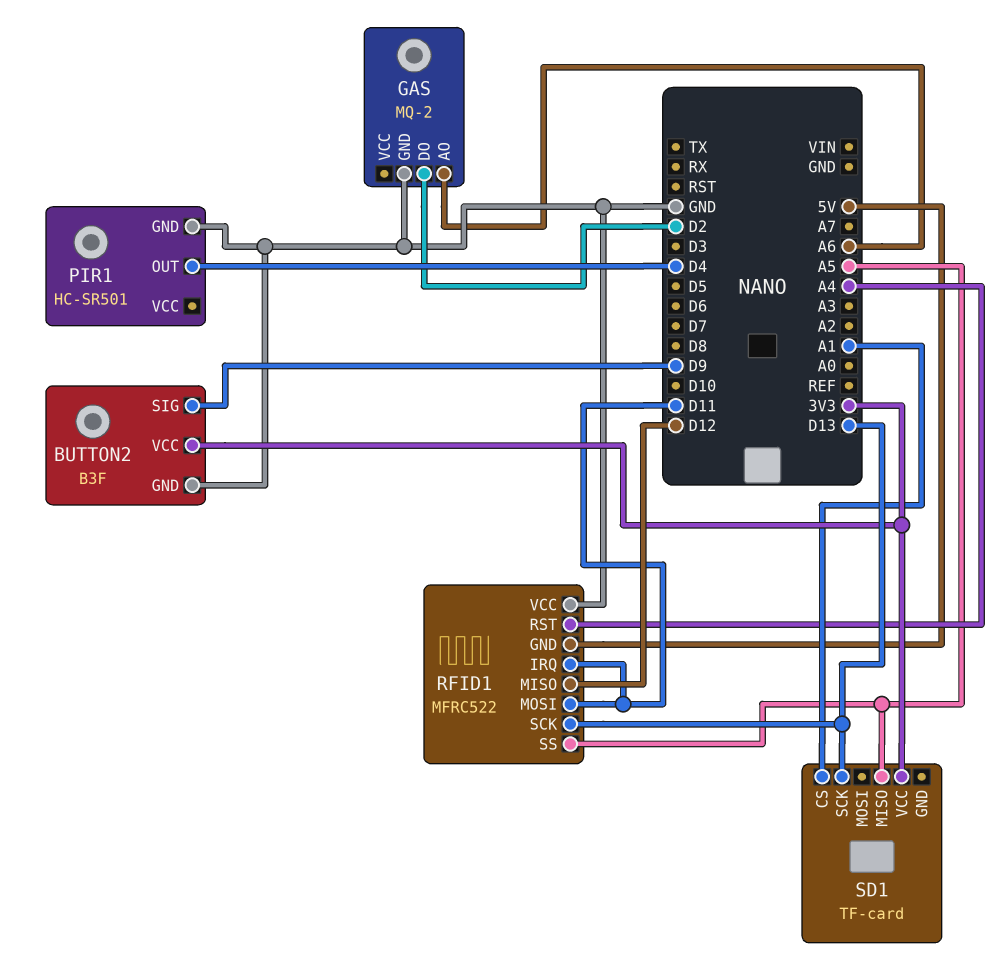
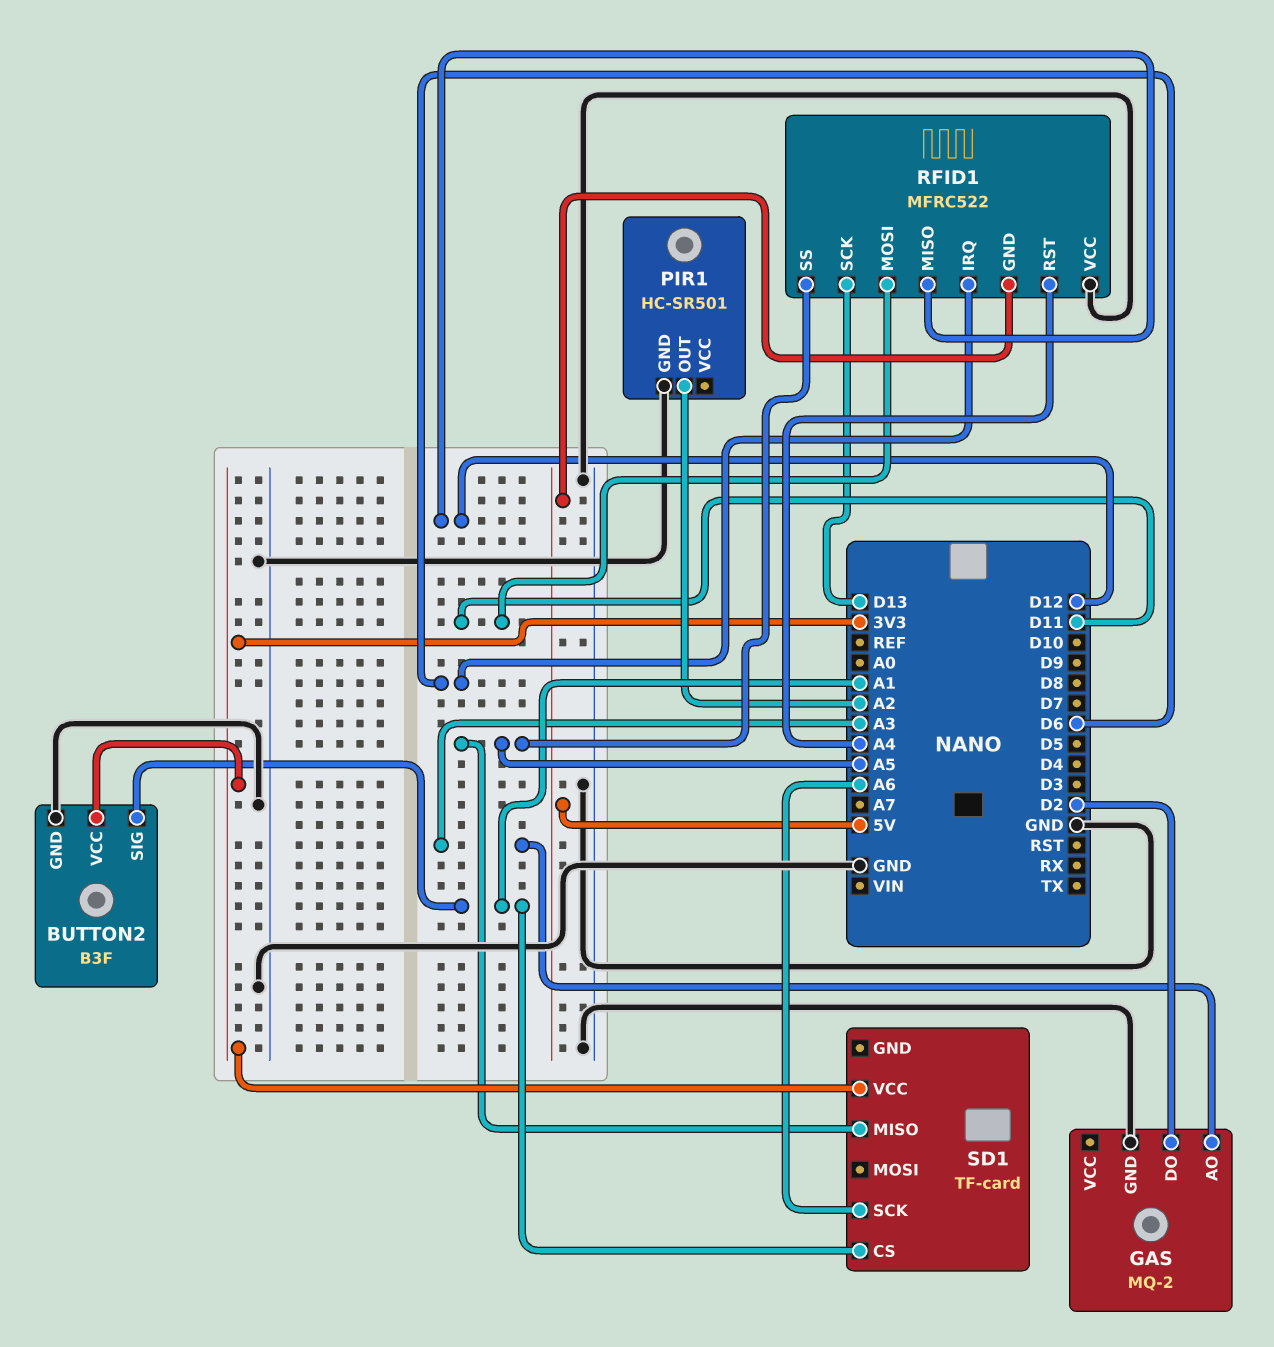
BUTTON2 pin SIG: D9 -> A1
GAS pin AO: A6 -> A3
PIR1 pin OUT: D4 -> A2
RFID1 pin IRQ: D11 -> D6
SD1 pin SCK: D13 -> A6

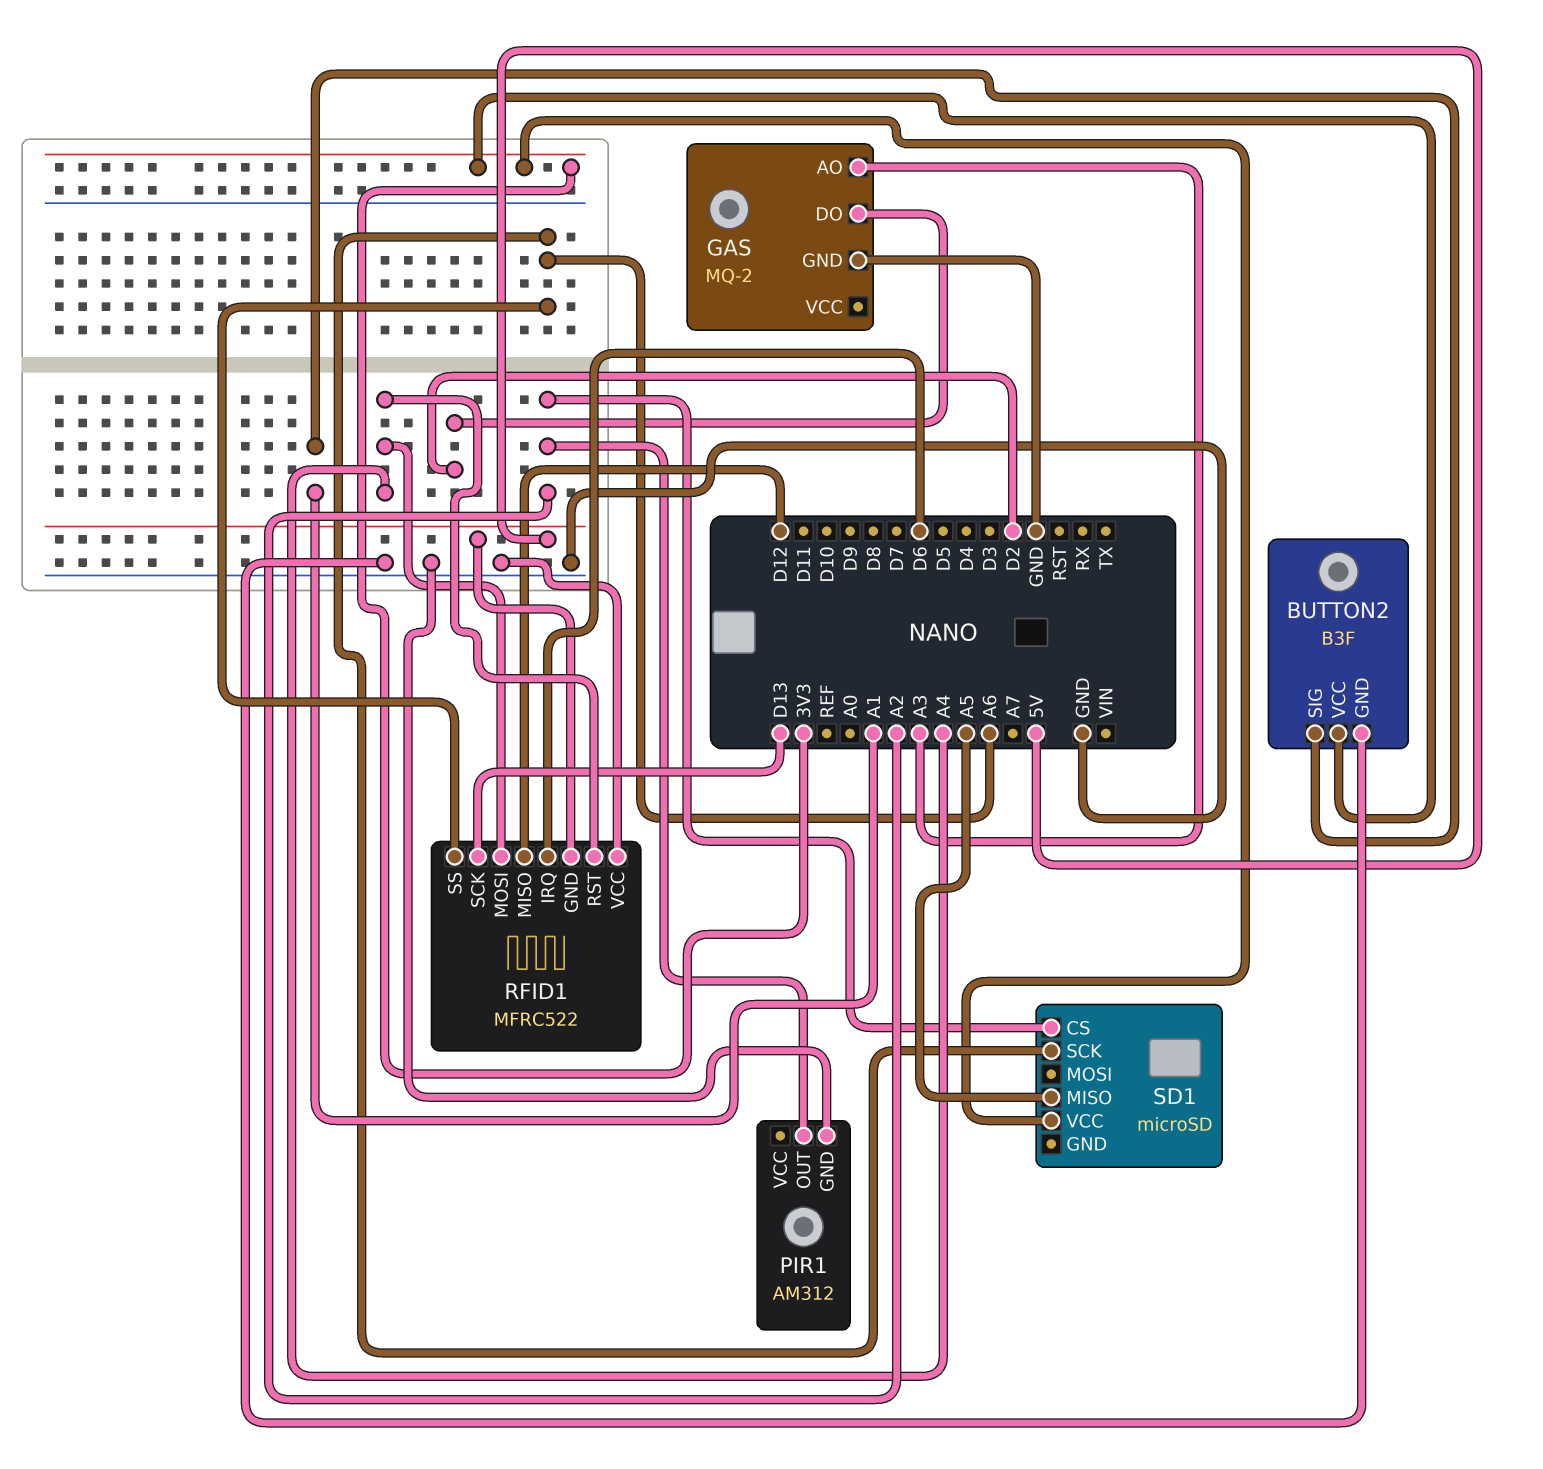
PIR1: HC-SR501 -> AM312
RFID1 pin MOSI: D11 -> A4
RFID1 pin SS: A5 -> A6
SD1: TF-card -> microSD
SD1 pin CS: A1 -> A2

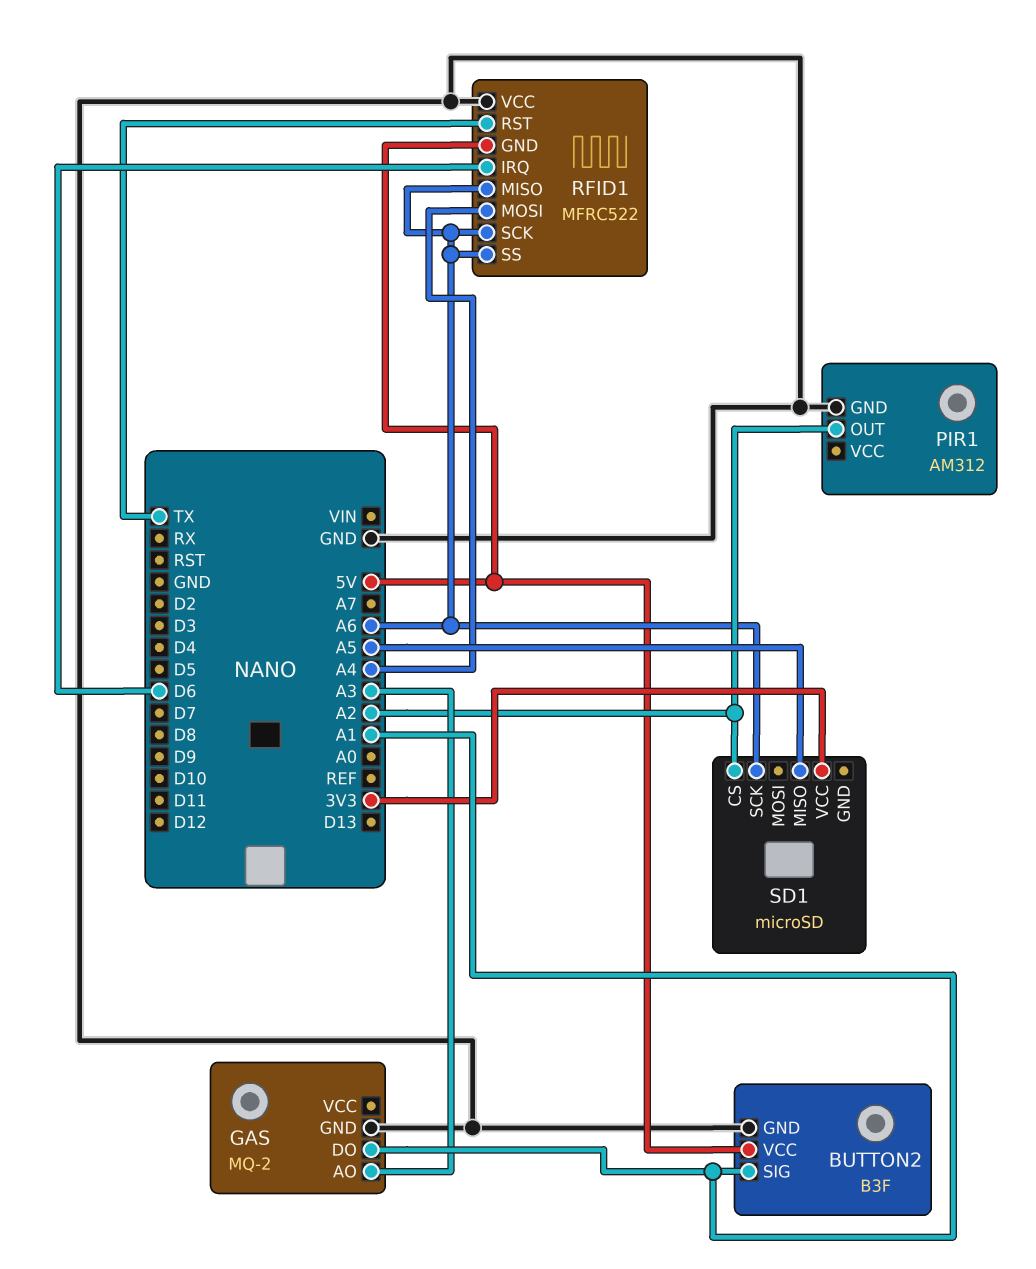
BUTTON2 pin VCC: 3V3 -> 5V
GAS pin DO: D2 -> A1
RFID1 pin MISO: D12 -> A6
RFID1 pin RST: A4 -> TX
RFID1 pin SCK: D13 -> A6

